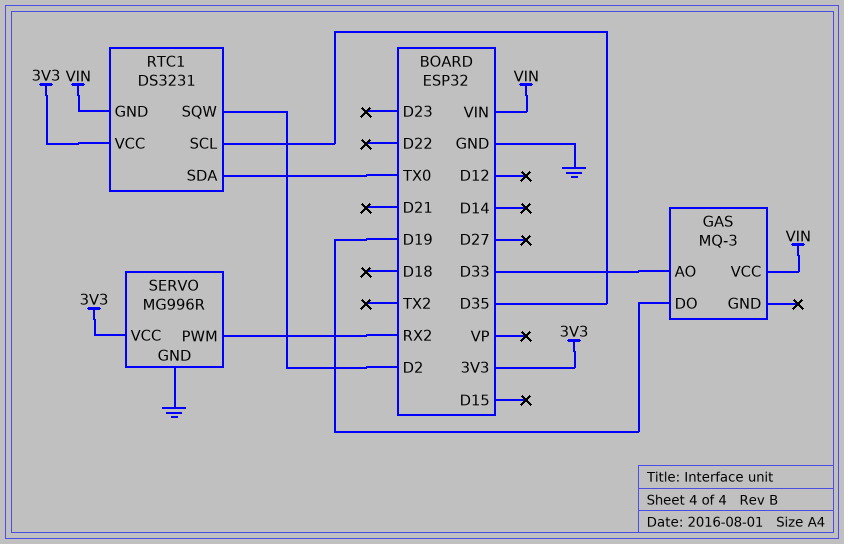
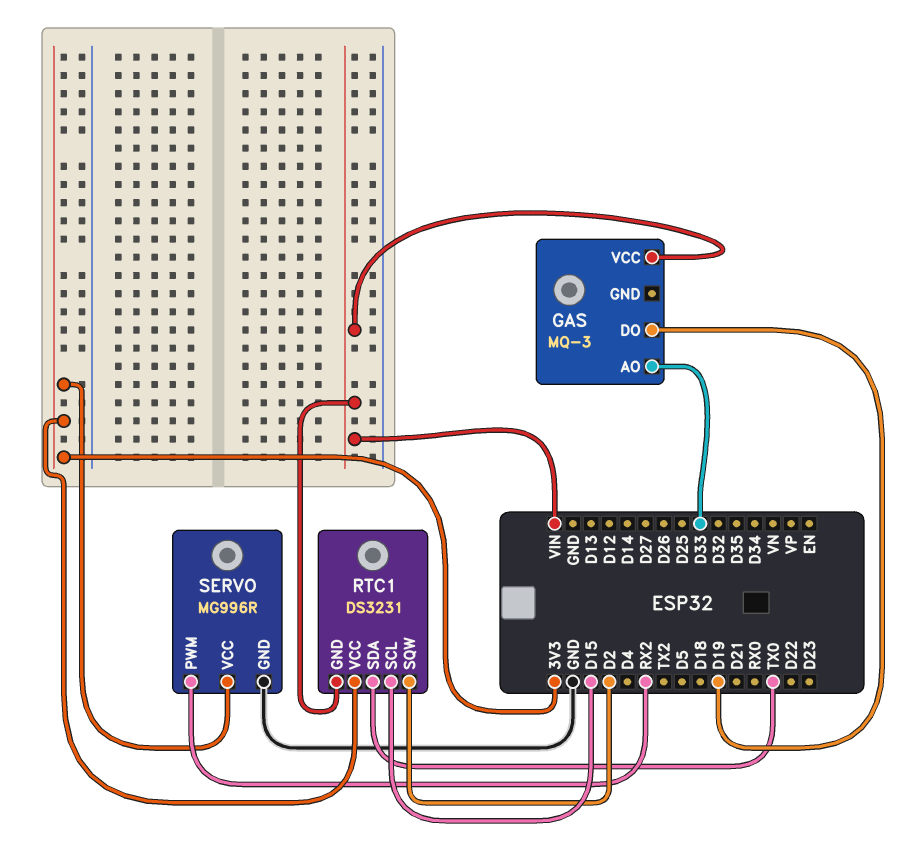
RTC1 pin SCL: D35 -> D15

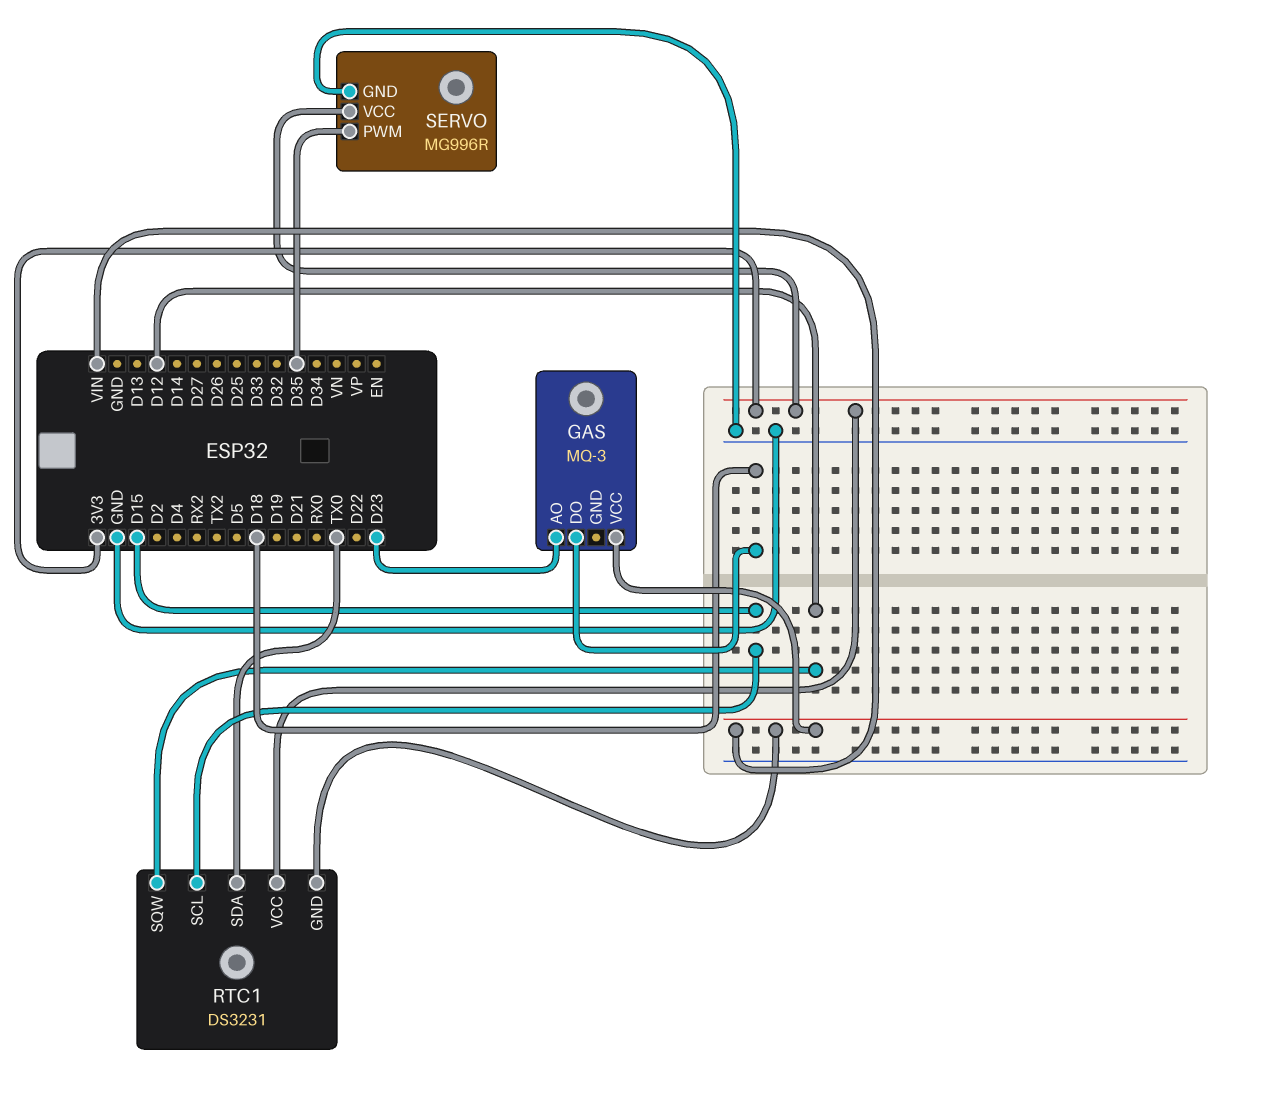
GAS pin AO: D33 -> D23
GAS pin DO: D19 -> D18
RTC1 pin SQW: D2 -> D12
SERVO pin PWM: RX2 -> D35

